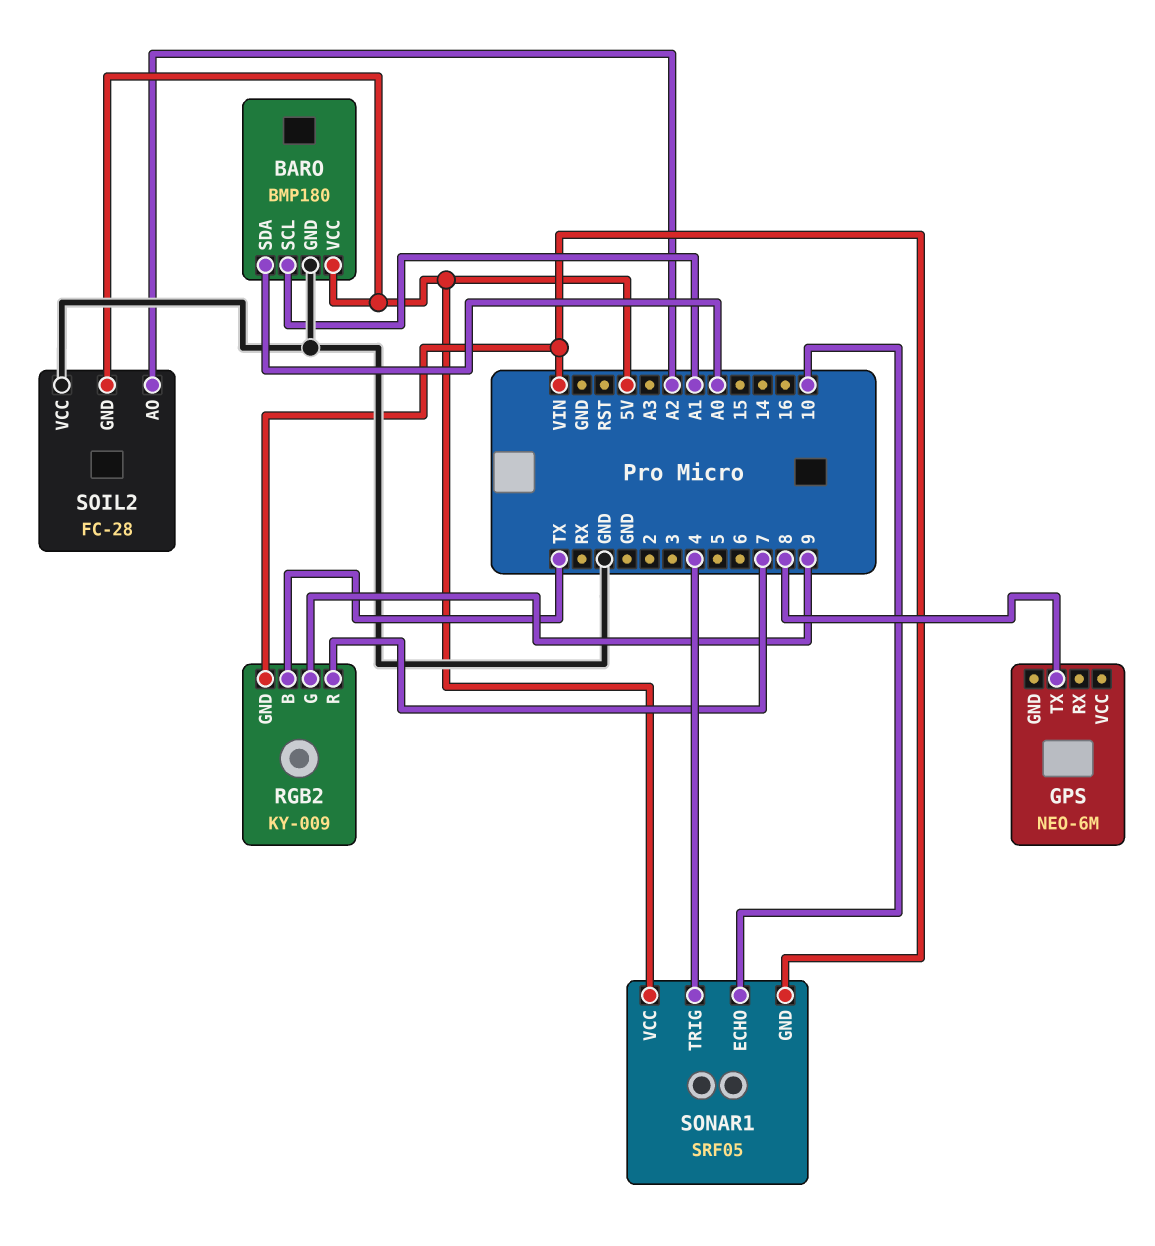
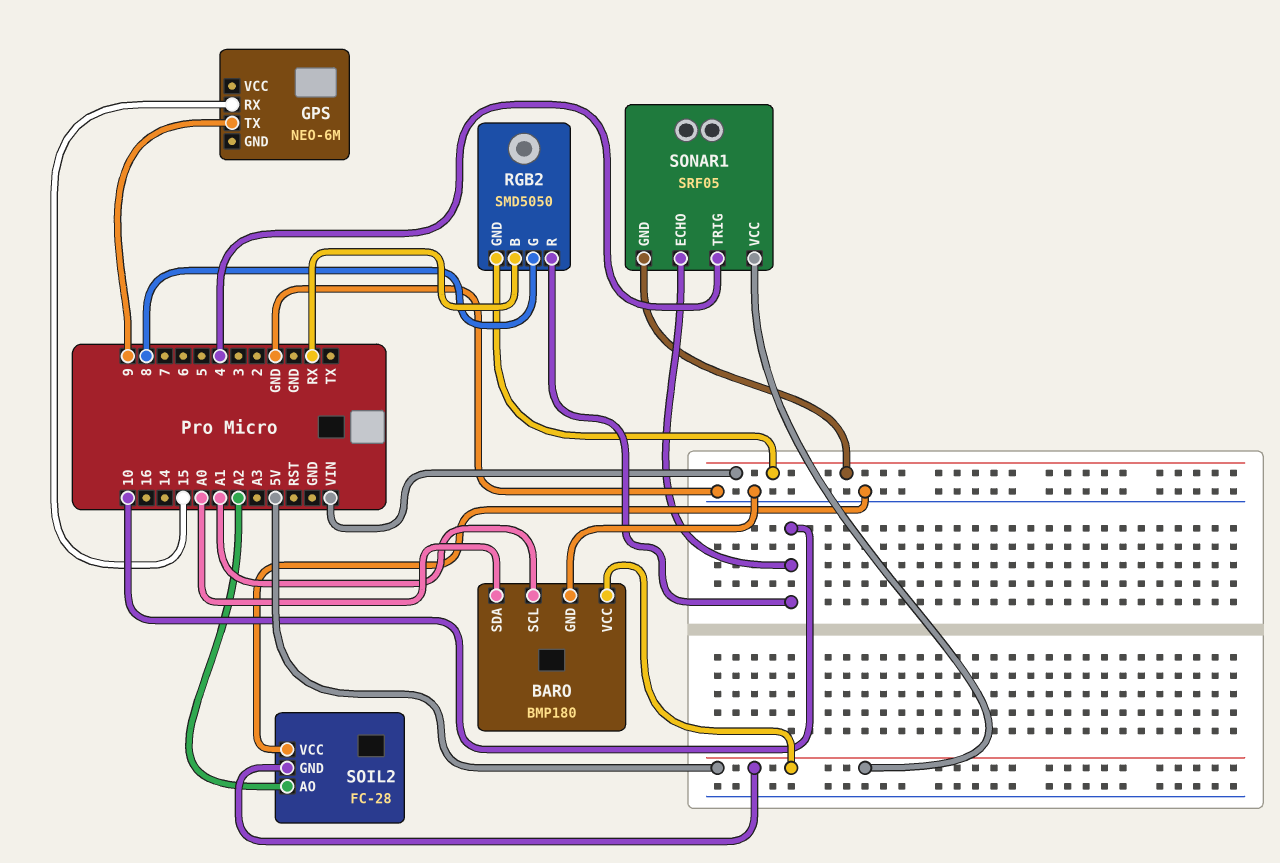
GPS pin RX: none -> 15
GPS pin TX: 8 -> 9
RGB2: KY-009 -> SMD5050
RGB2 pin B: TX -> RX
RGB2 pin G: 9 -> 8
RGB2 pin R: 7 -> 10

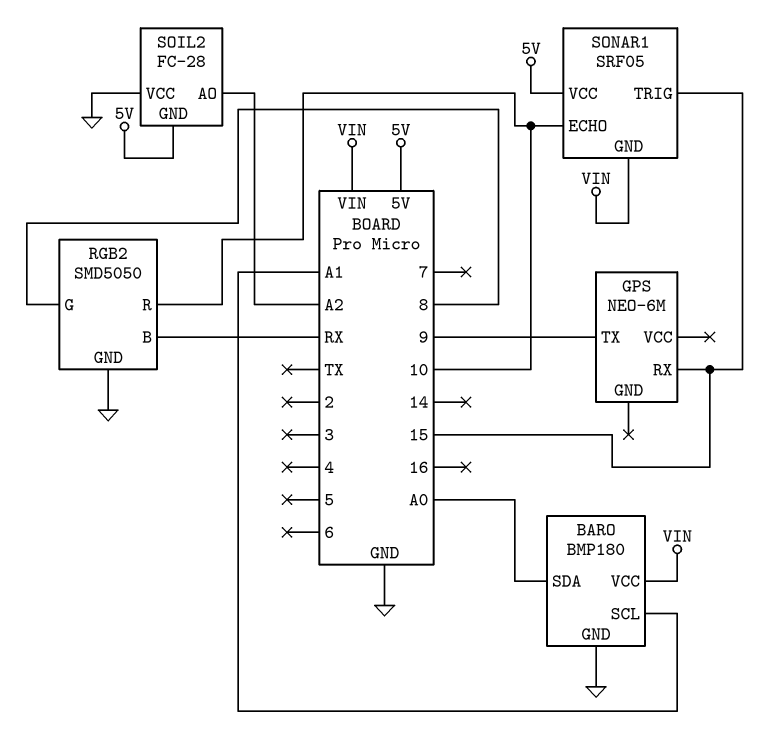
BARO pin VCC: 5V -> VIN
RGB2 pin GND: VIN -> GND
SONAR1 pin TRIG: 4 -> 15

